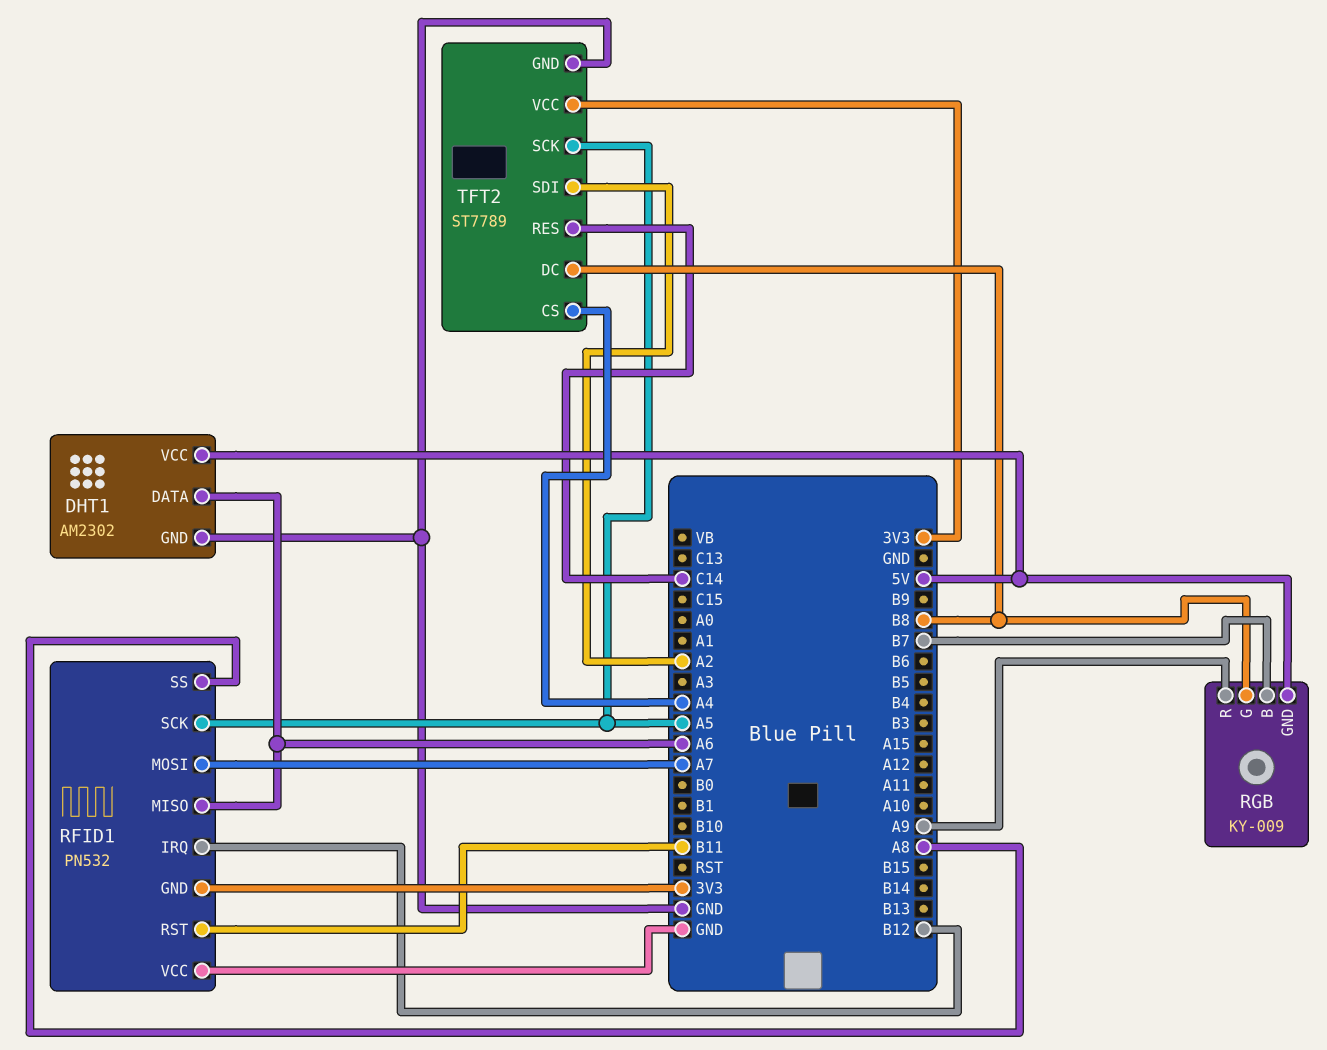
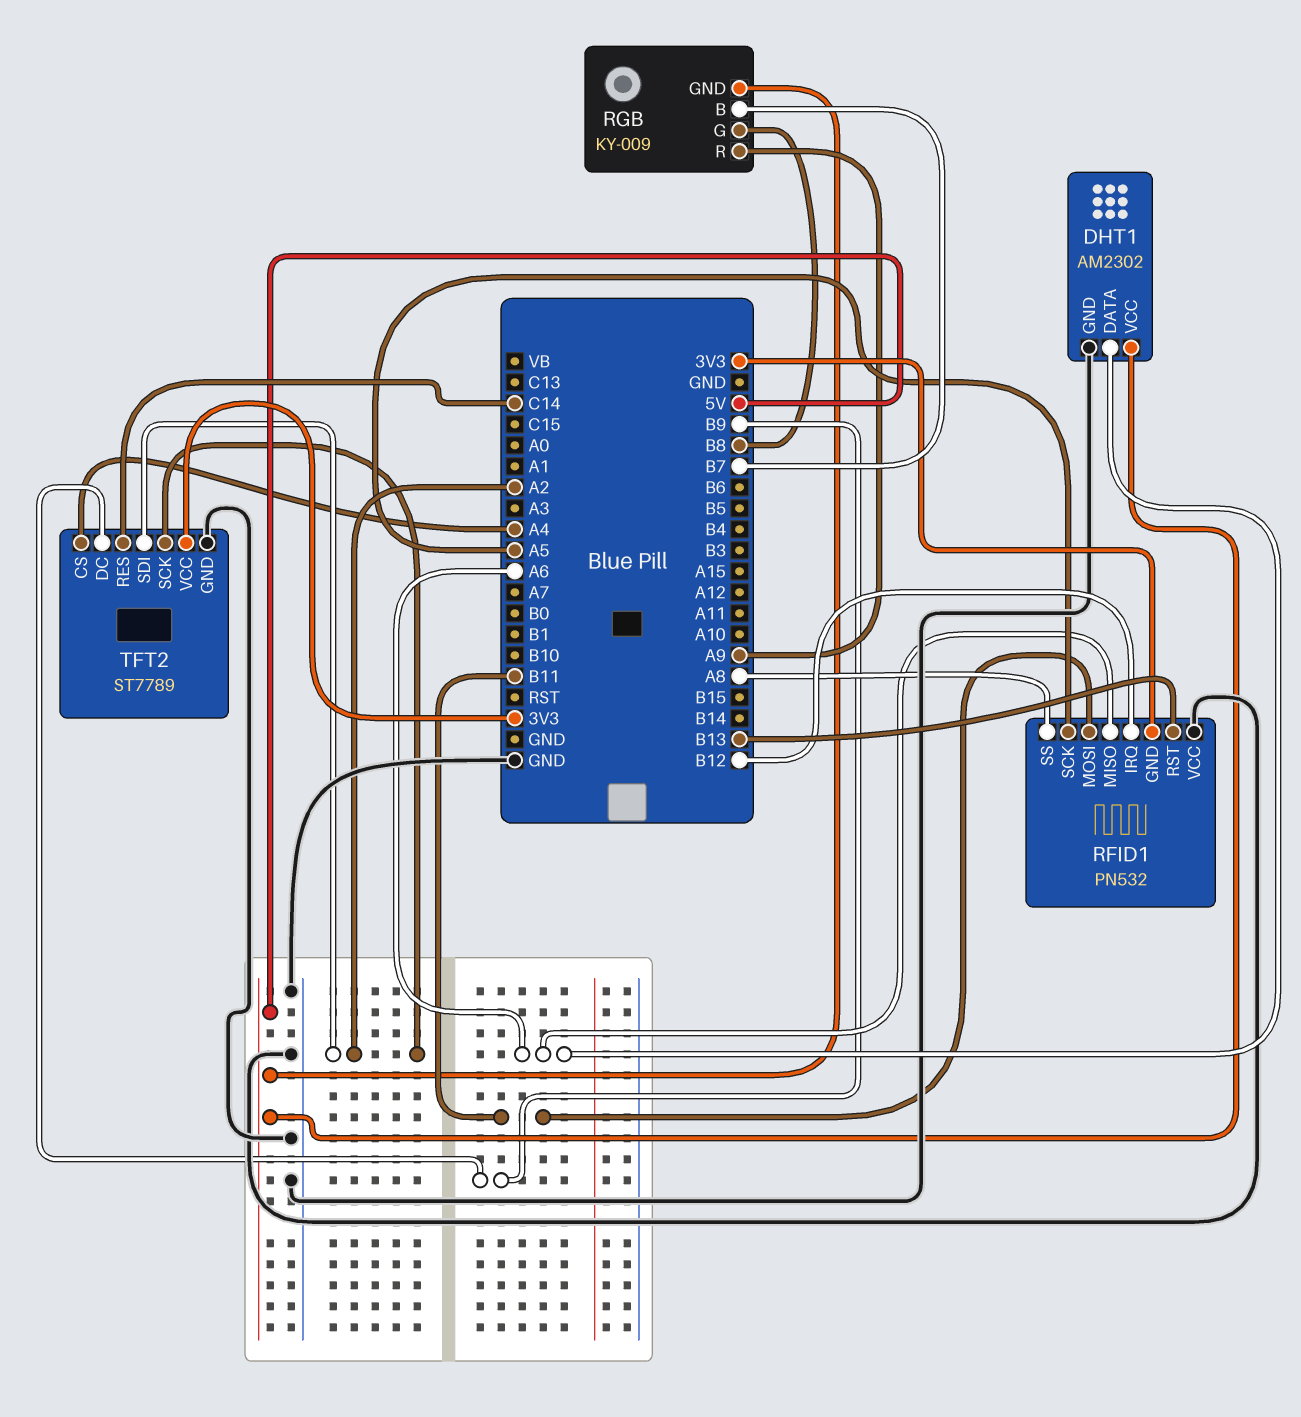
RFID1 pin MOSI: A7 -> B11
RFID1 pin RST: B11 -> B13
TFT2 pin DC: B8 -> B9
TFT2 pin SCK: A5 -> A2

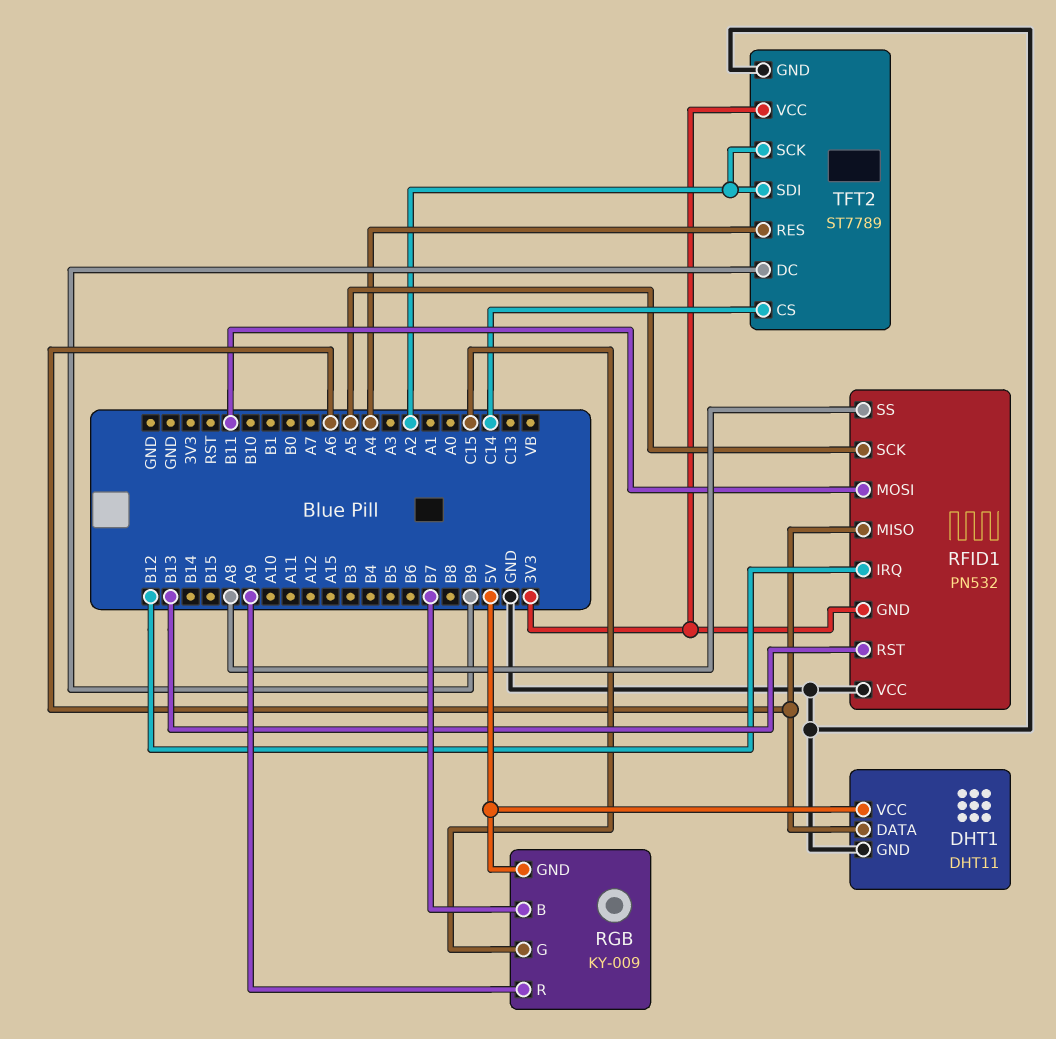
DHT1: AM2302 -> DHT11
RGB pin G: B8 -> C15
TFT2 pin CS: A4 -> C14
TFT2 pin RES: C14 -> A4

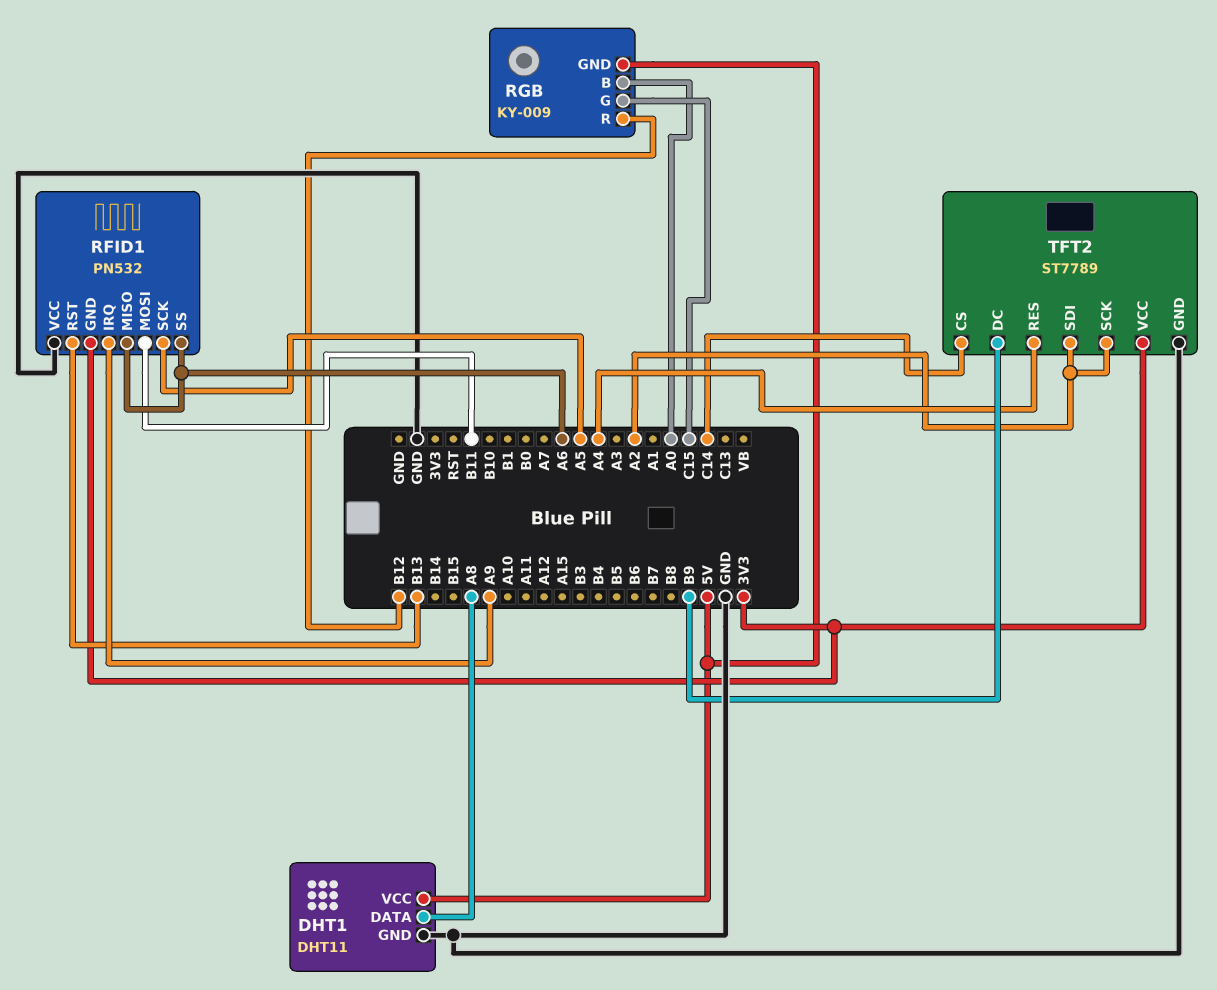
DHT1 pin DATA: A6 -> A8
RFID1 pin IRQ: B12 -> A9
RFID1 pin SS: A8 -> A6
RGB pin B: B7 -> A0
RGB pin R: A9 -> B12

